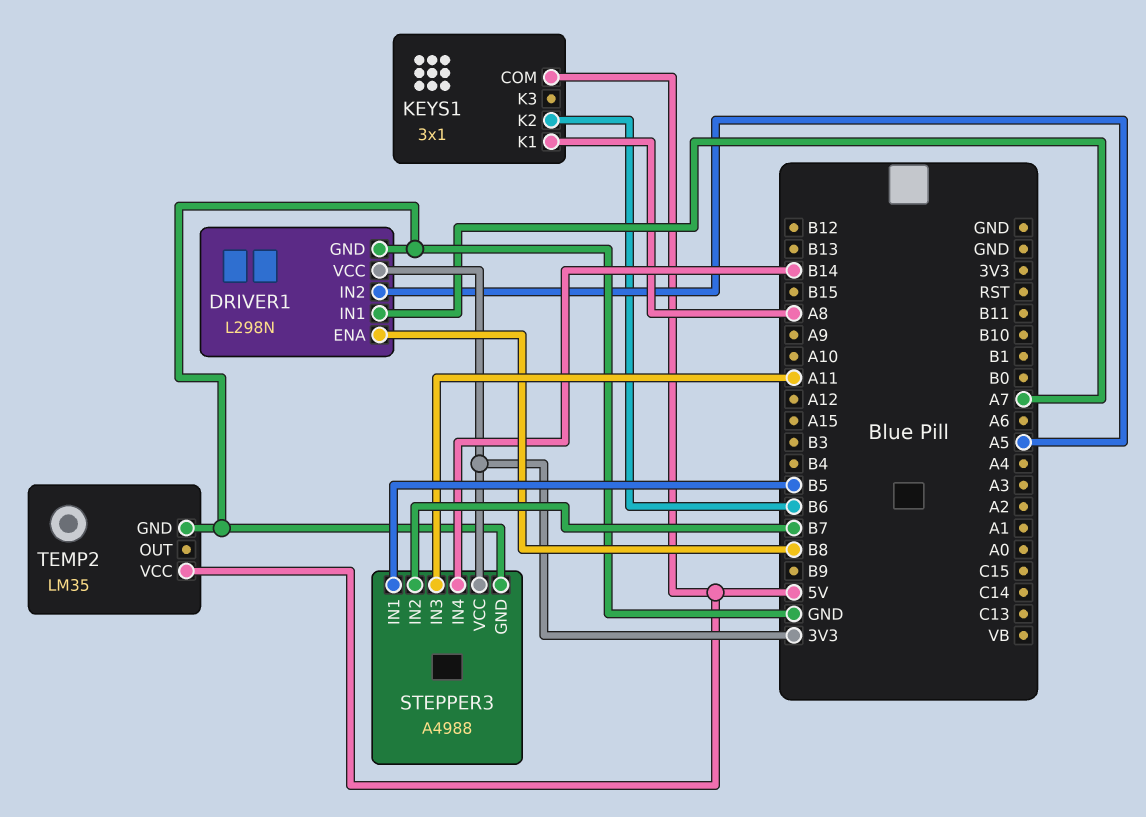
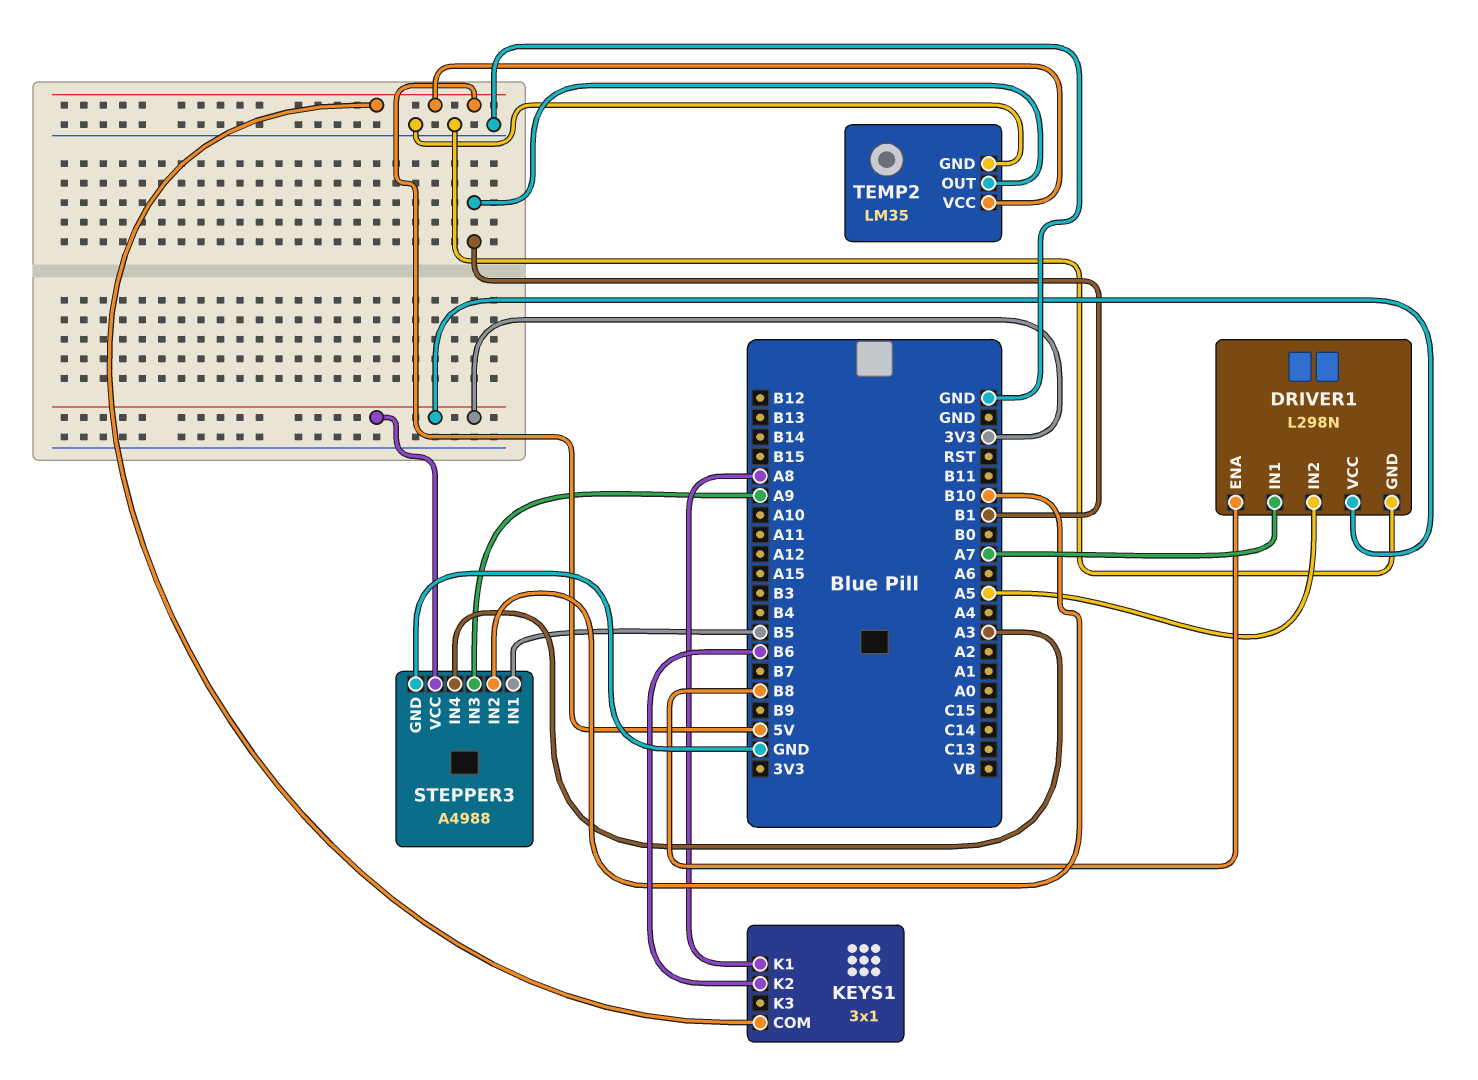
STEPPER3 pin IN2: B7 -> B10
STEPPER3 pin IN3: A11 -> A9
STEPPER3 pin IN4: B14 -> A3
TEMP2 pin OUT: none -> B1

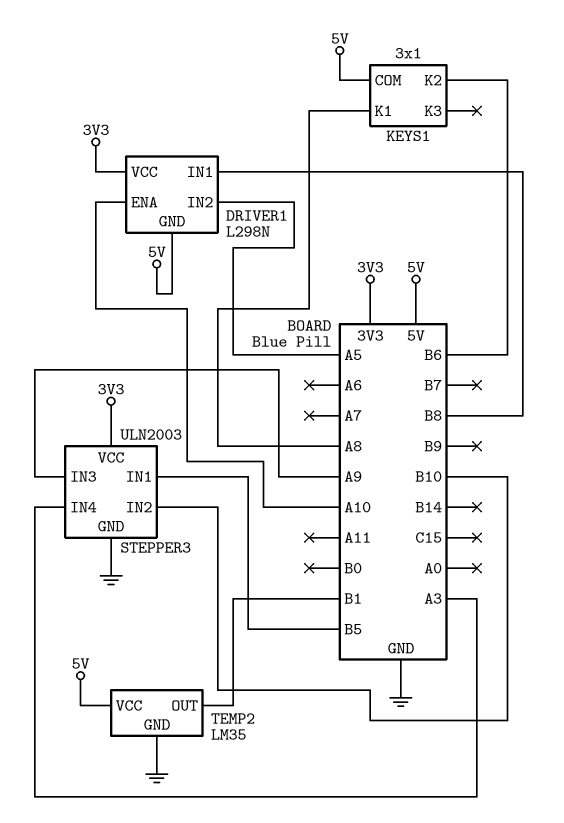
DRIVER1 pin ENA: B8 -> A10
DRIVER1 pin GND: GND -> 5V
DRIVER1 pin IN1: A7 -> B8
STEPPER3: A4988 -> ULN2003

